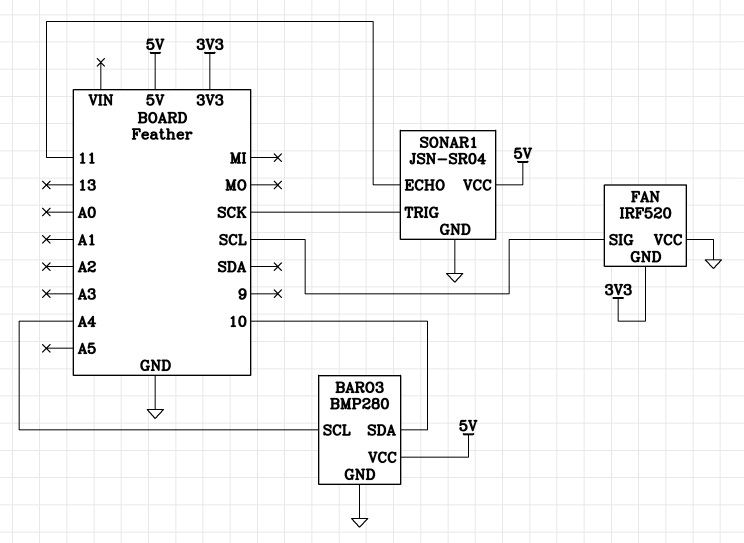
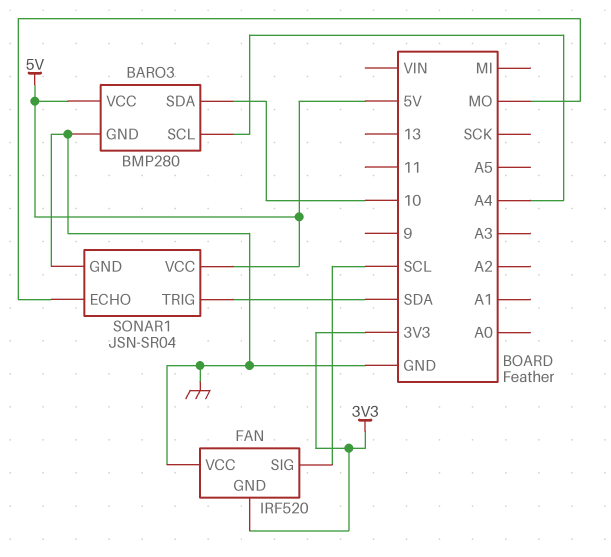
SONAR1 pin ECHO: 11 -> MO
SONAR1 pin TRIG: SCK -> SDA

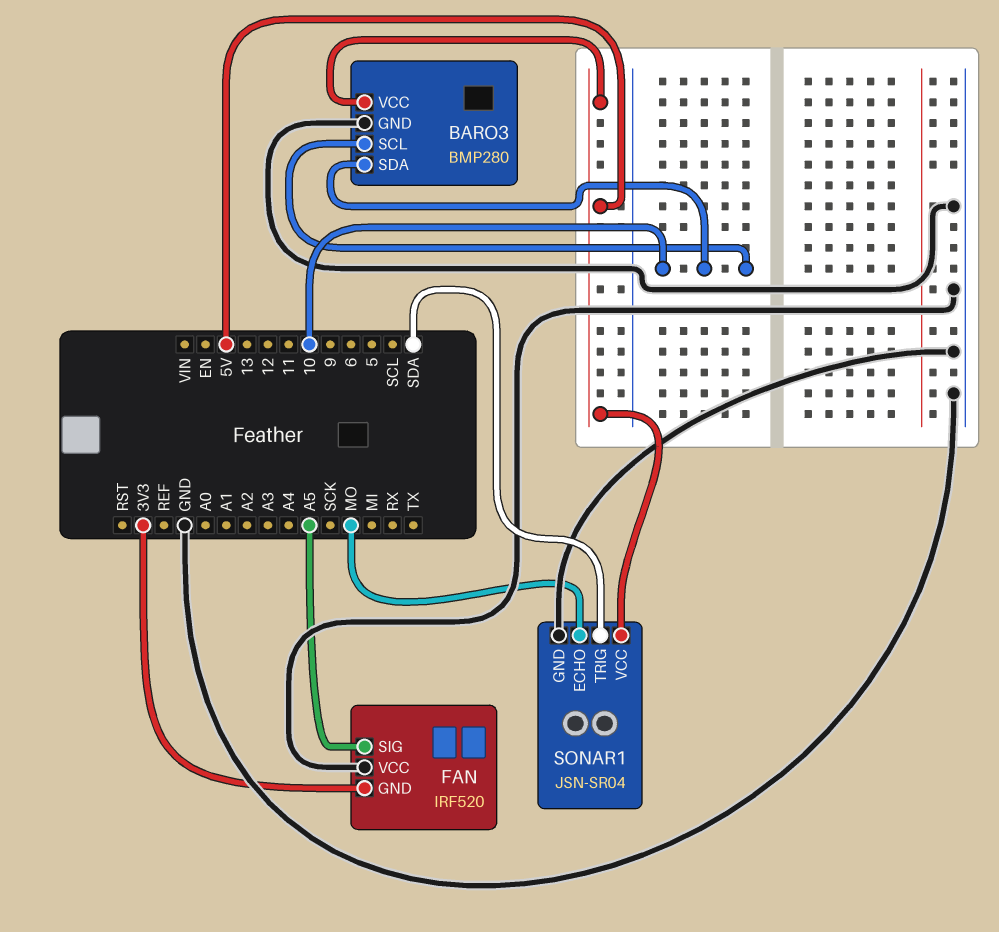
BARO3 pin SCL: A4 -> 10
FAN pin SIG: SCL -> A5

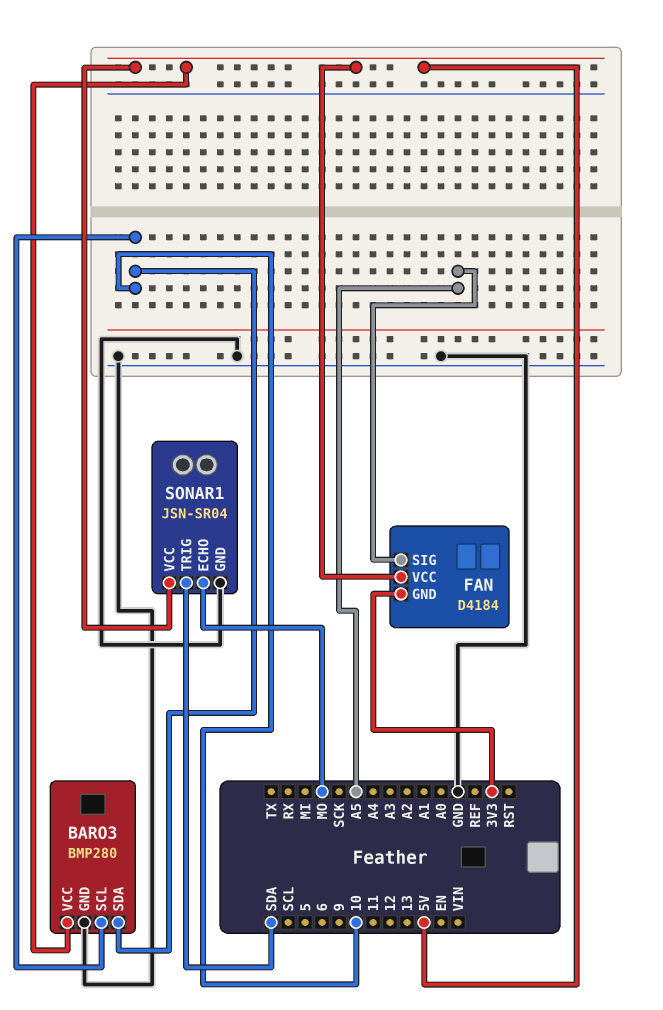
FAN: IRF520 -> D4184
FAN pin VCC: GND -> 5V

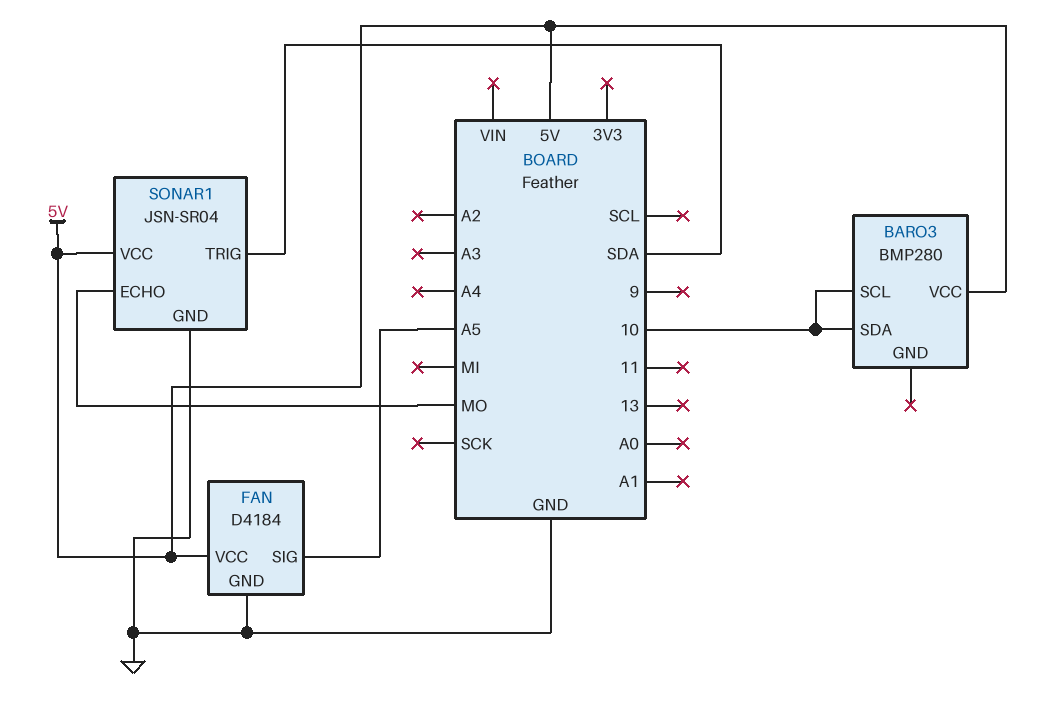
BARO3 pin GND: GND -> none
FAN pin GND: 3V3 -> GND

